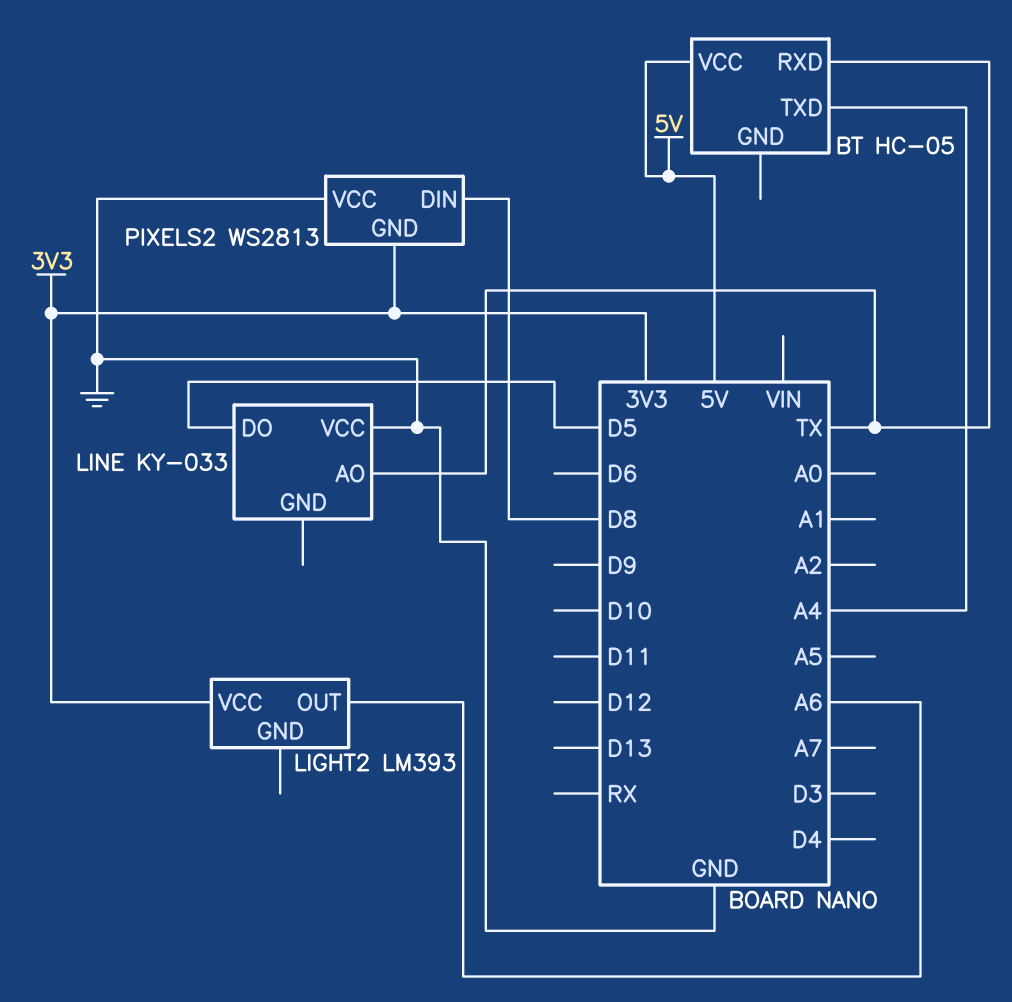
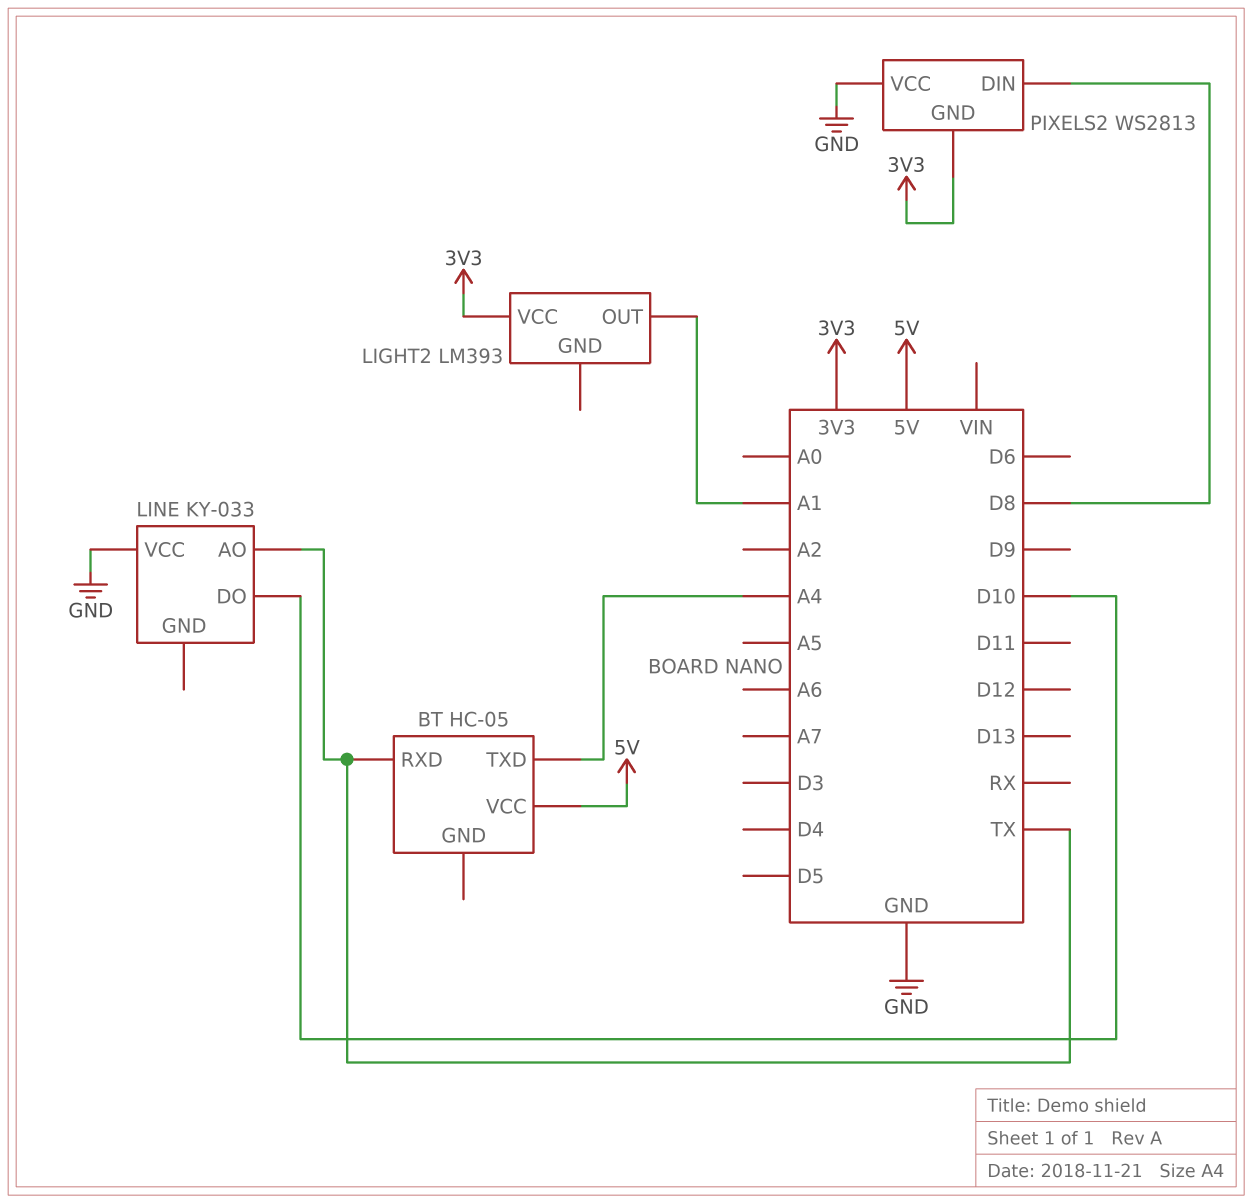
LIGHT2 pin OUT: A6 -> A1
LINE pin DO: D5 -> D10

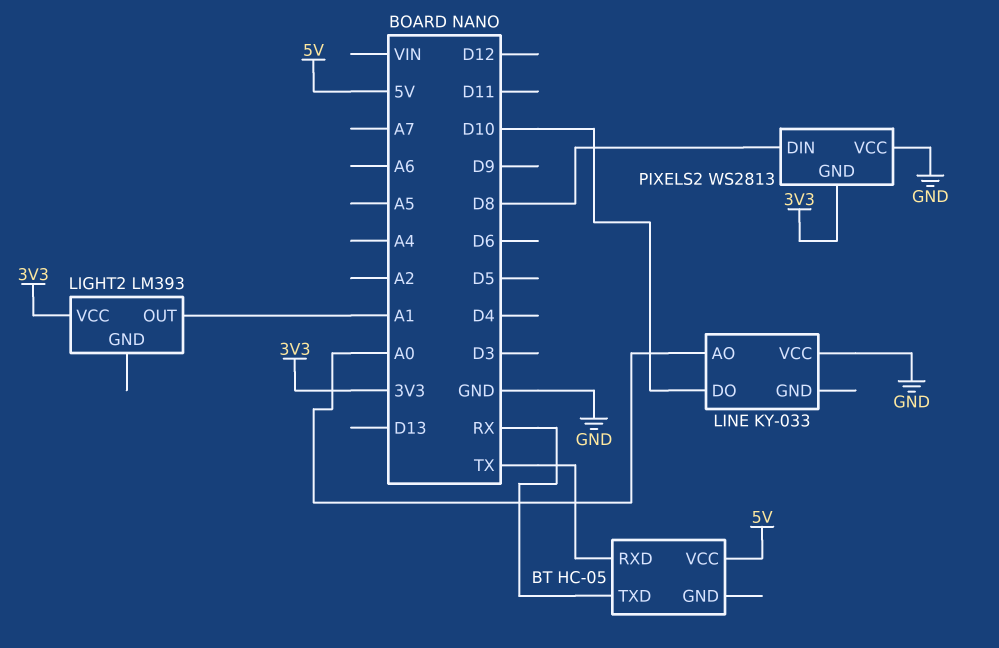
BT pin TXD: A4 -> RX
LINE pin AO: TX -> A0

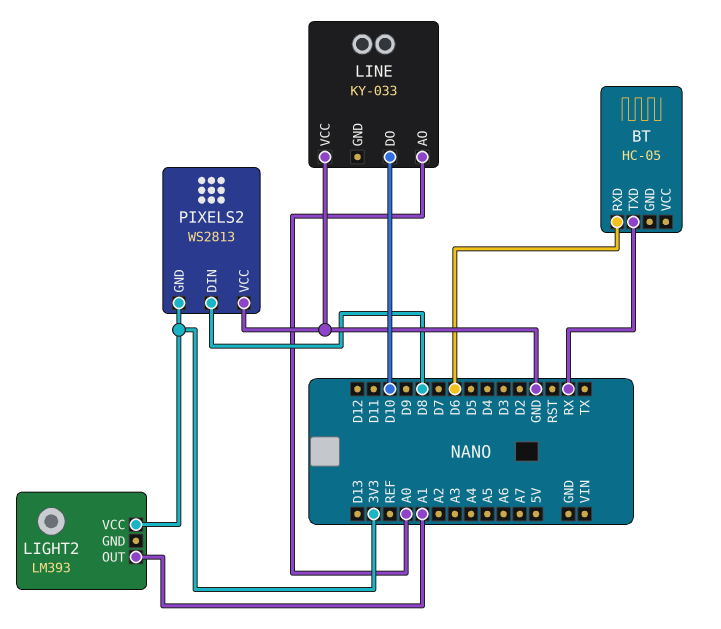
BT pin RXD: TX -> D6
BT pin VCC: 5V -> none

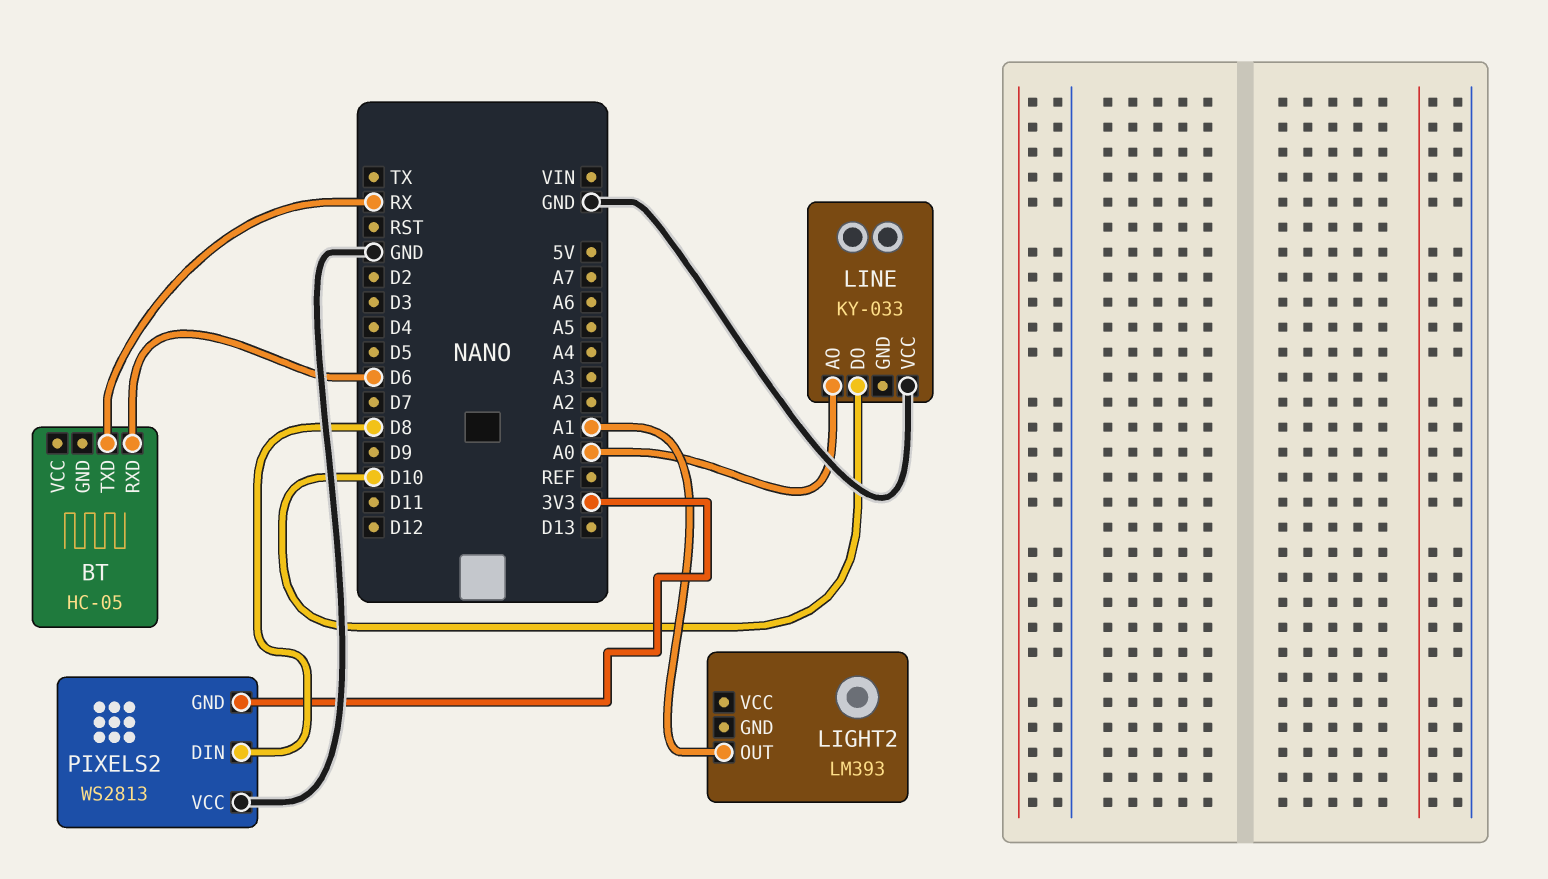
LIGHT2 pin VCC: 3V3 -> none

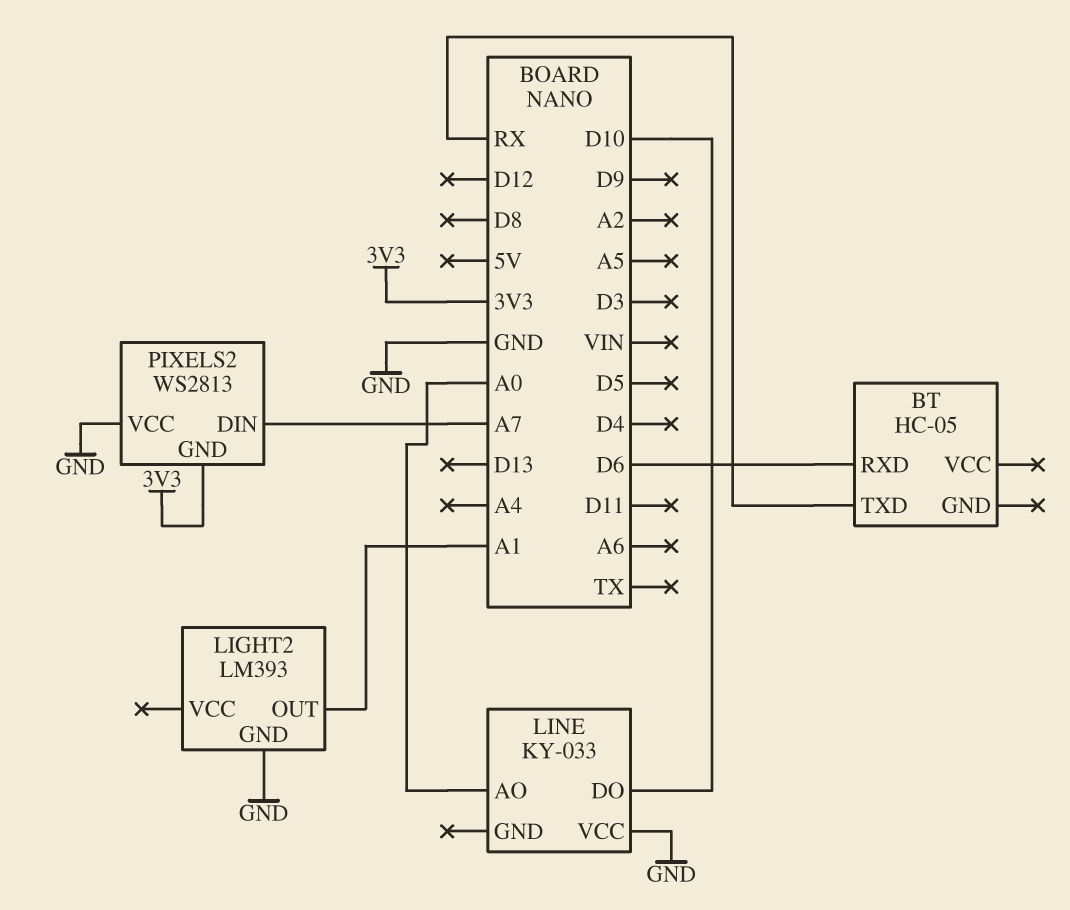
LIGHT2 pin GND: none -> GND
PIXELS2 pin DIN: D8 -> A7

